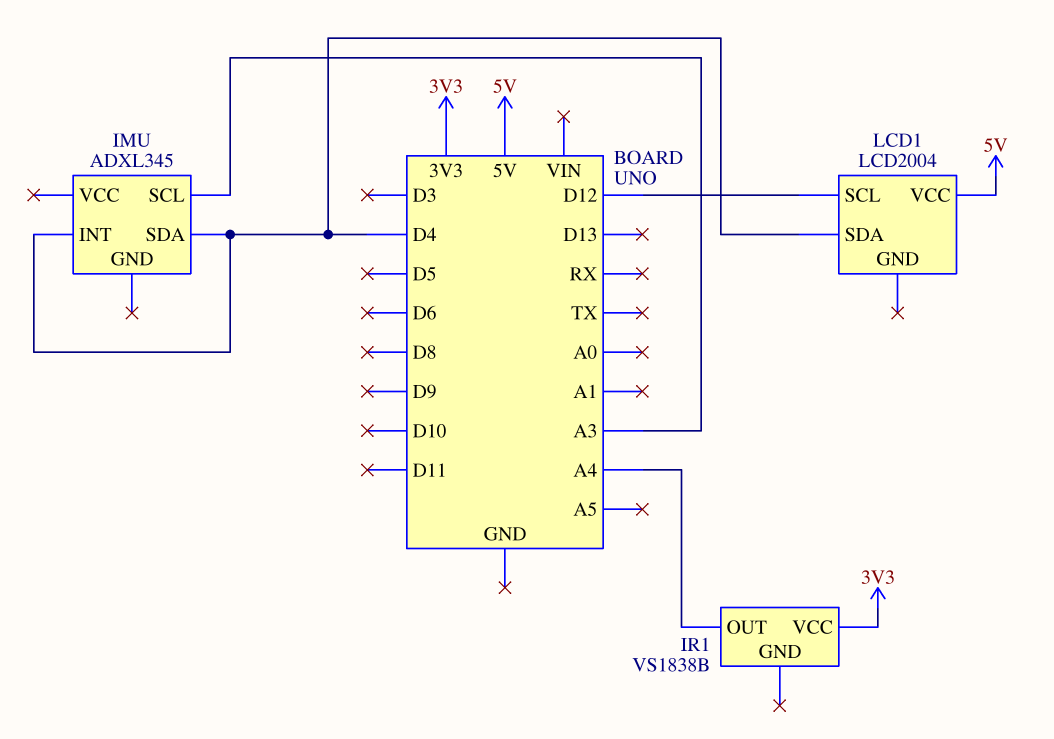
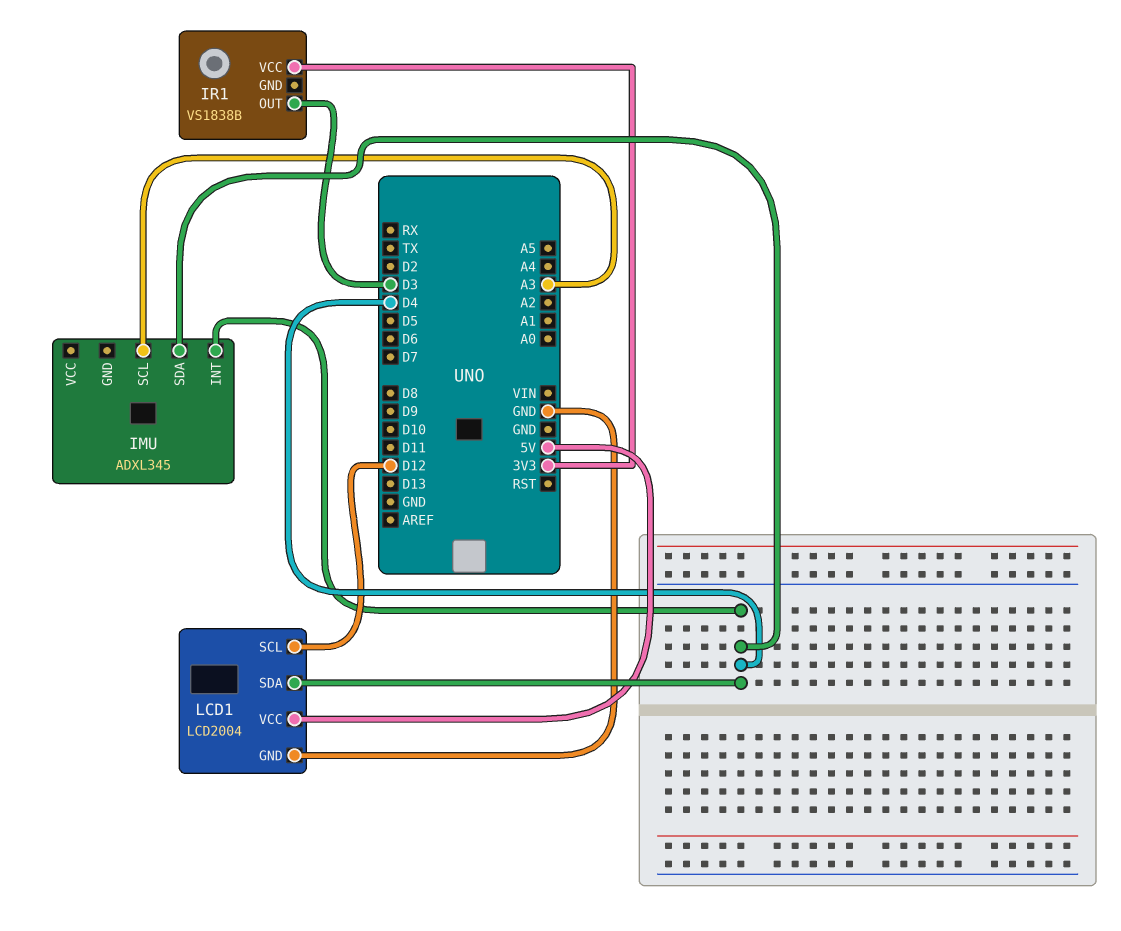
IR1 pin OUT: A4 -> D3
LCD1 pin GND: none -> GND

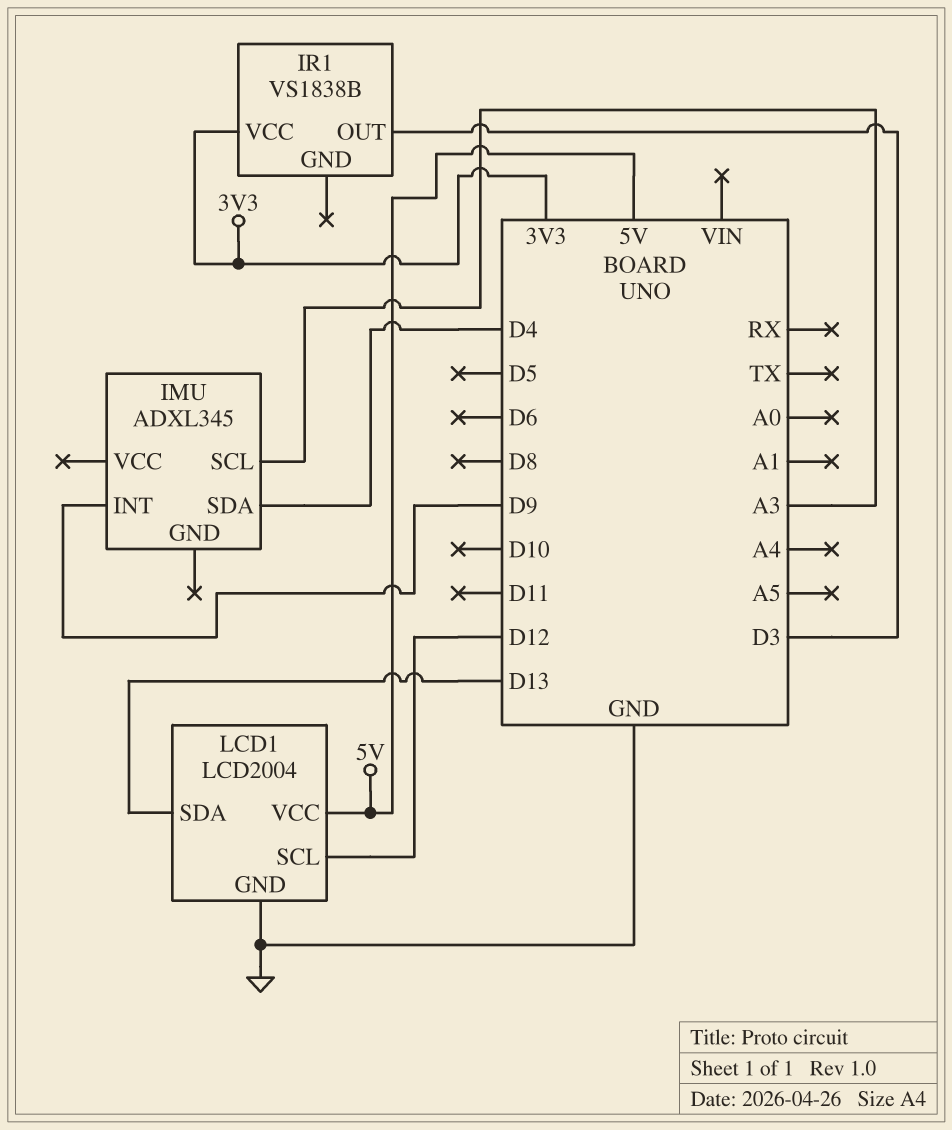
IMU pin INT: D4 -> D9
LCD1 pin SDA: D4 -> D13

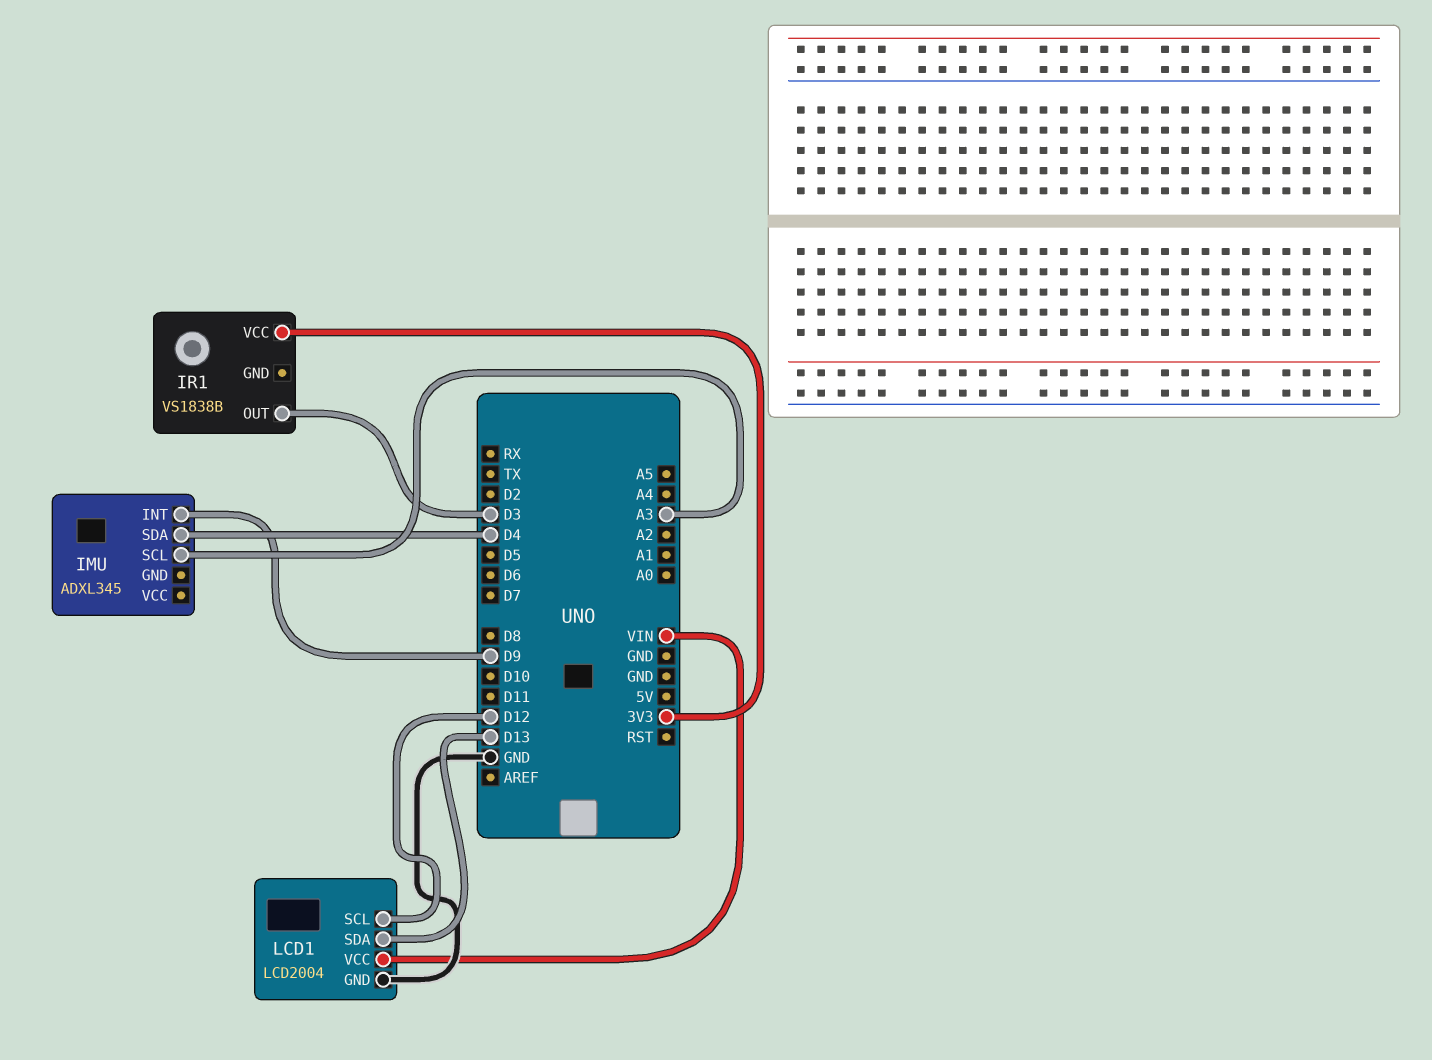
LCD1 pin VCC: 5V -> VIN

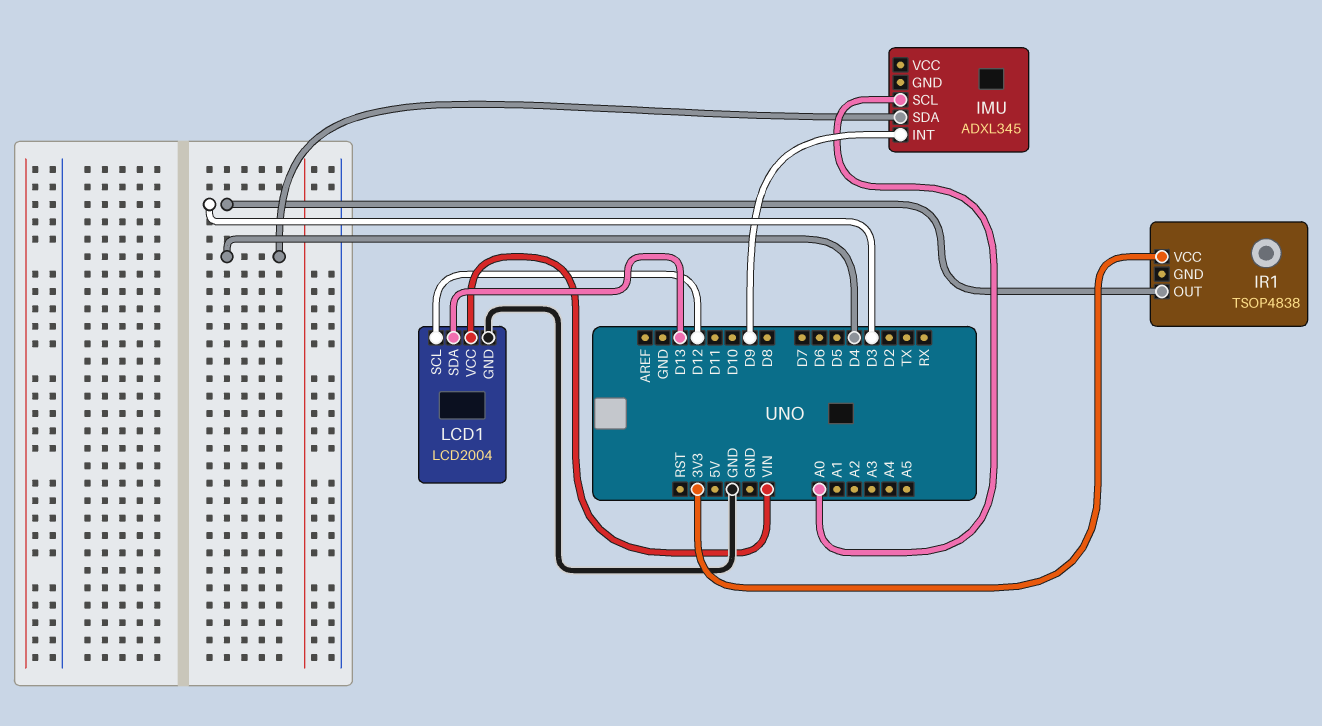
IMU pin SCL: A3 -> A0
IR1: VS1838B -> TSOP4838

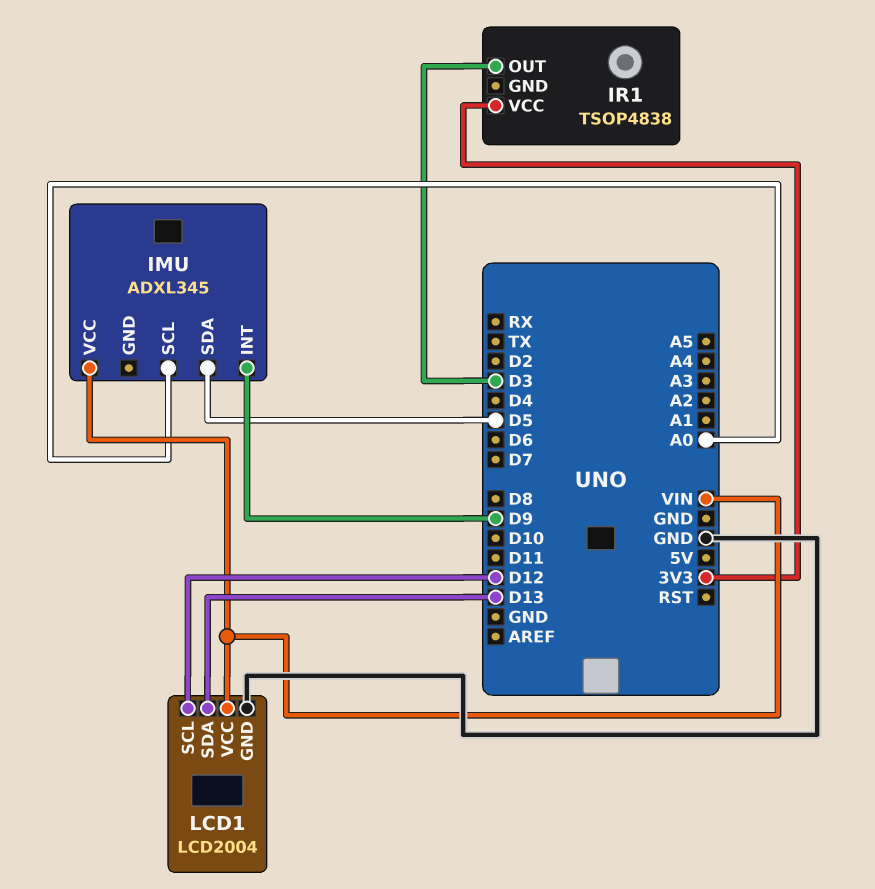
IMU pin SDA: D4 -> D5
IMU pin VCC: none -> VIN

